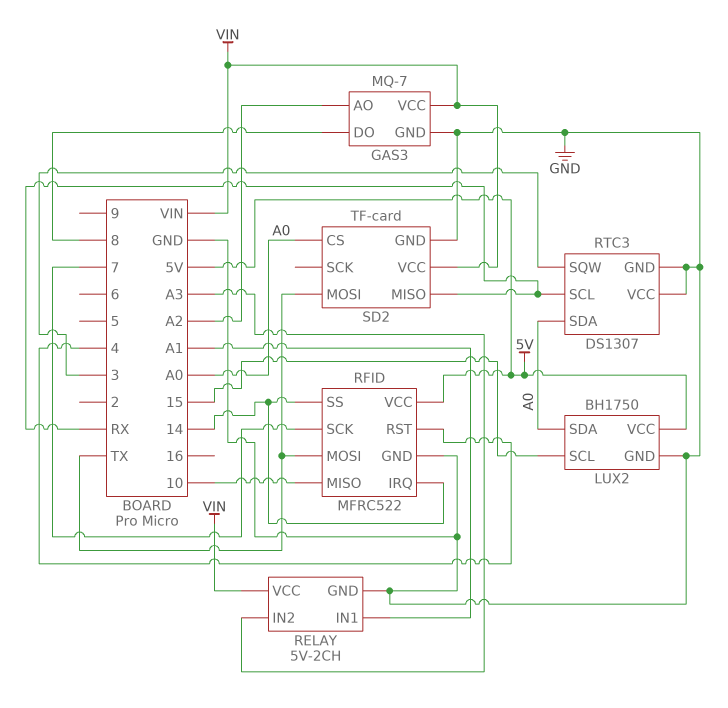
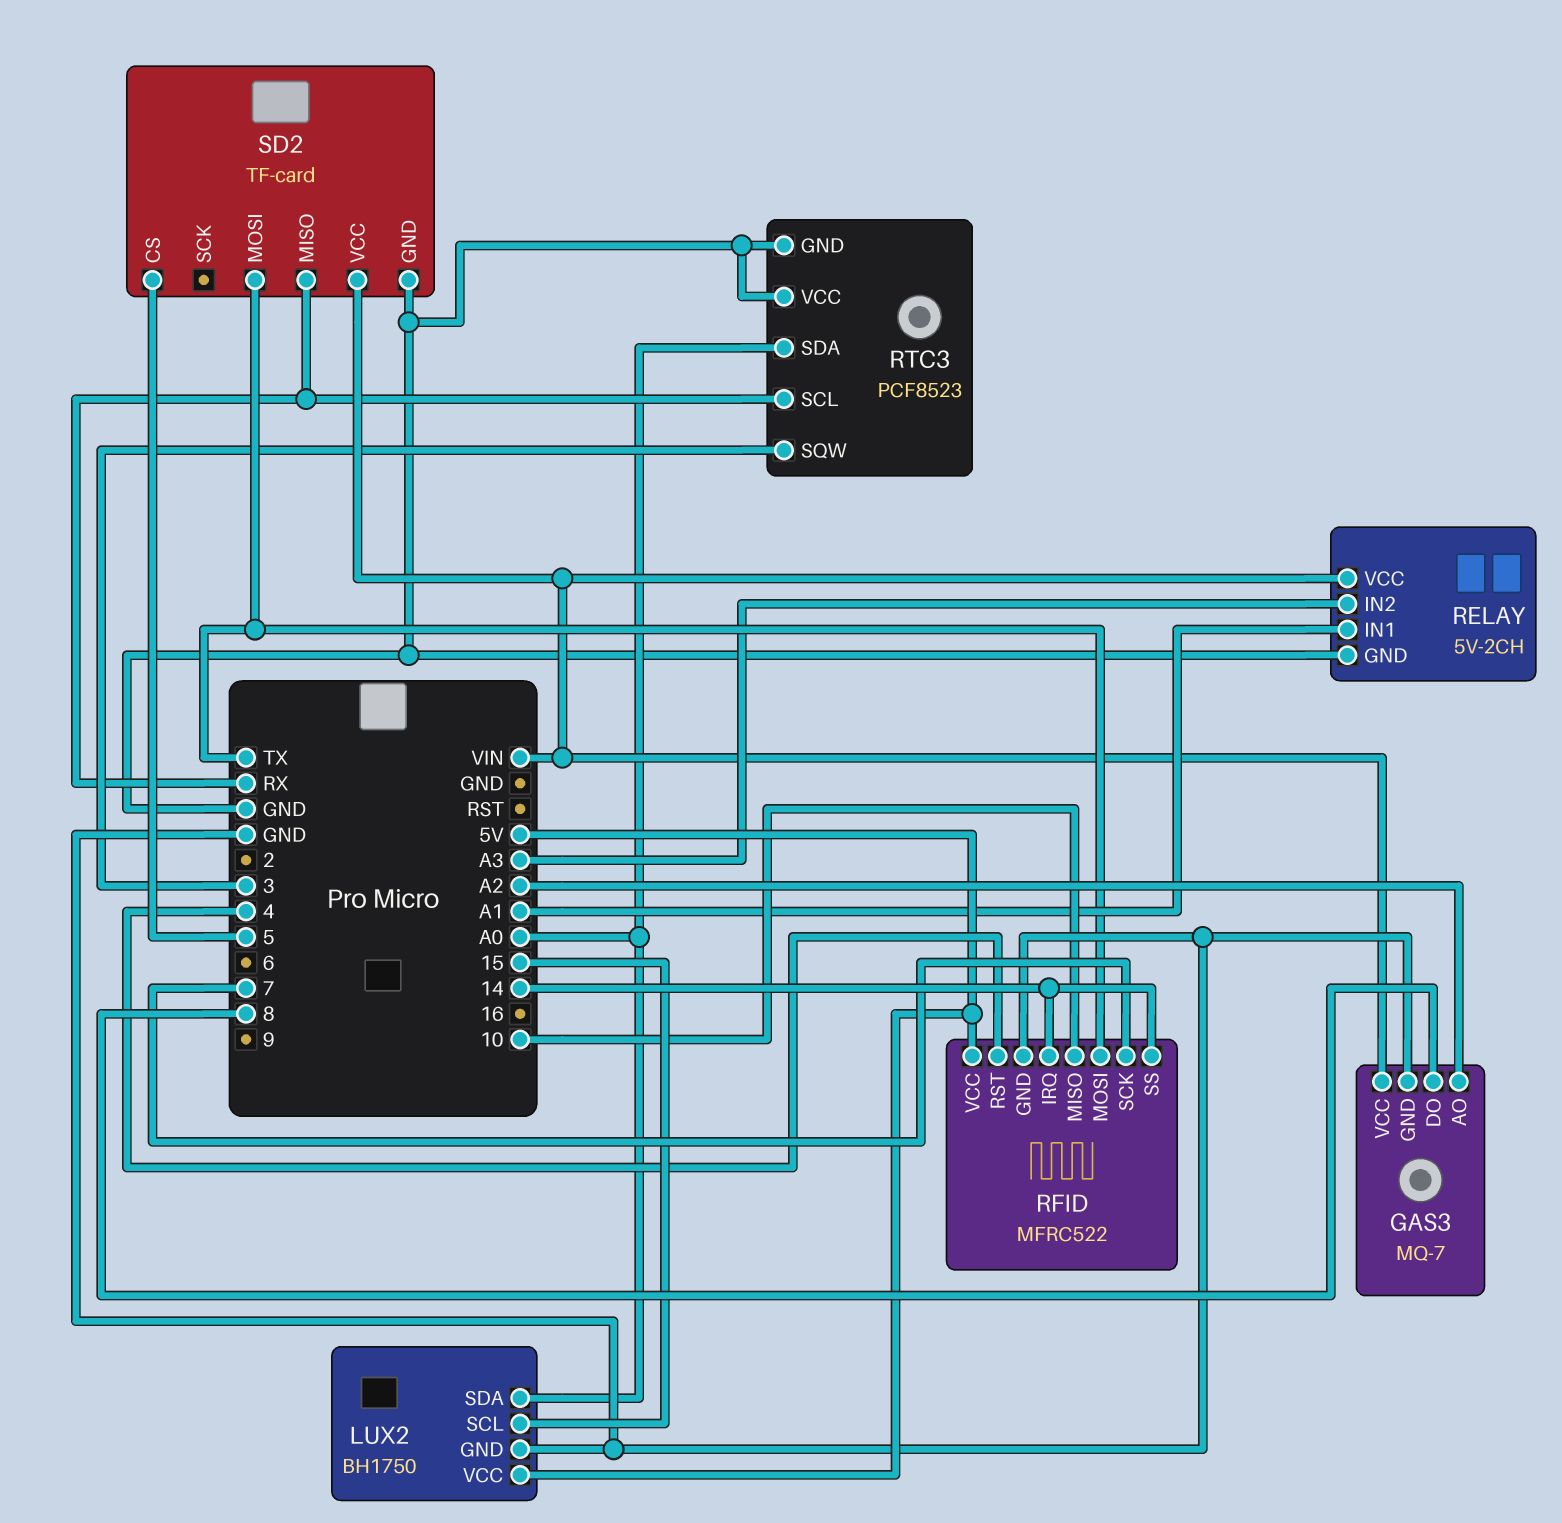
RTC3: DS1307 -> PCF8523
SD2 pin CS: A0 -> 5

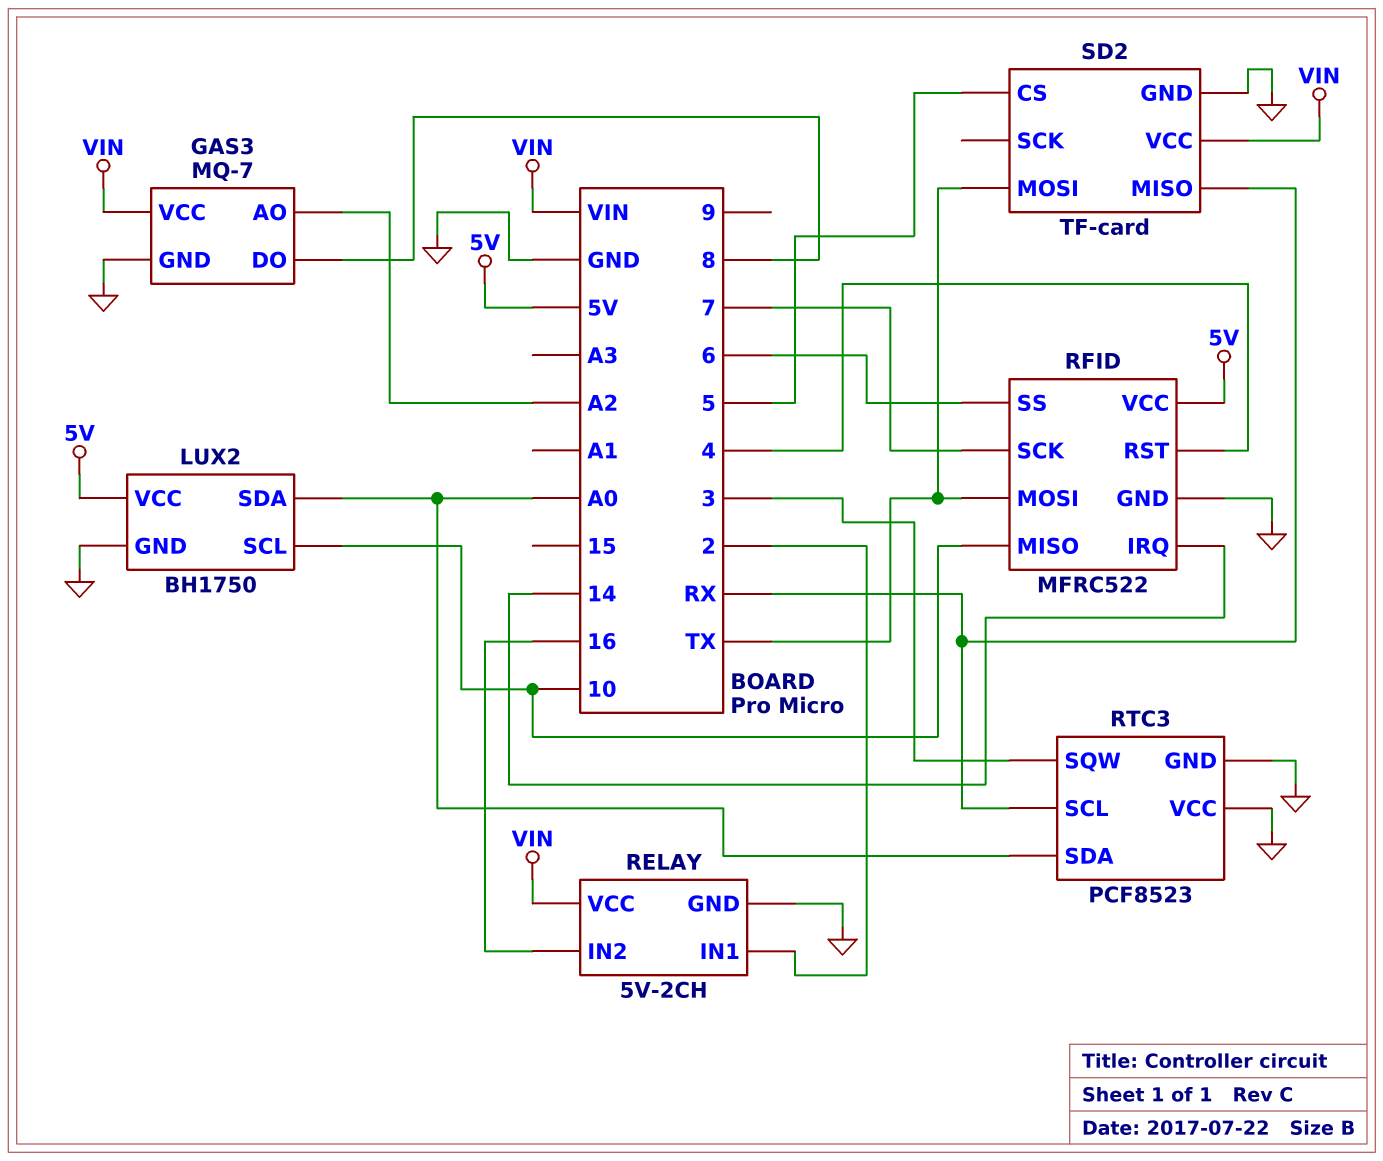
LUX2 pin SCL: 15 -> 10
RELAY pin IN1: A1 -> 2
RELAY pin IN2: A3 -> 16
RFID pin SS: 14 -> 6

